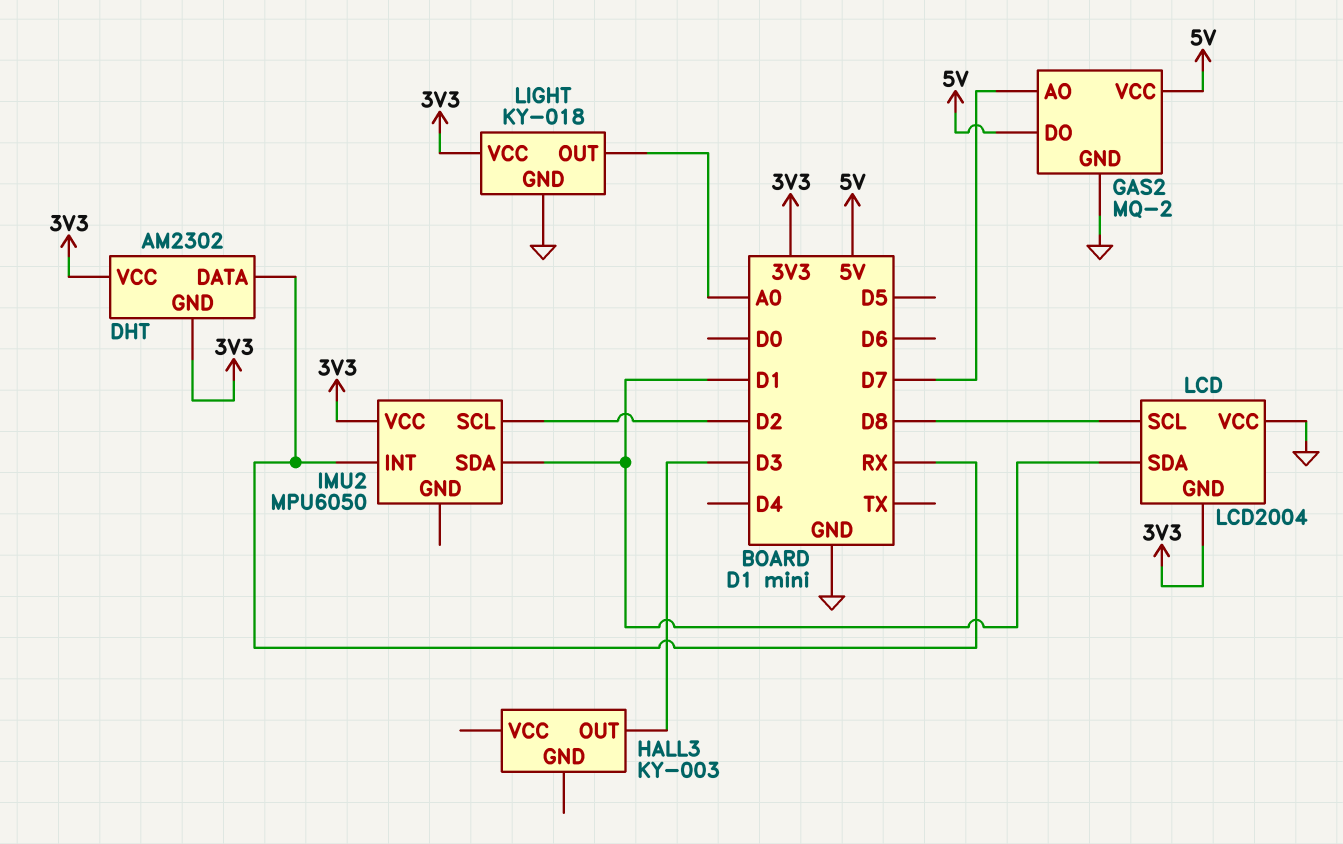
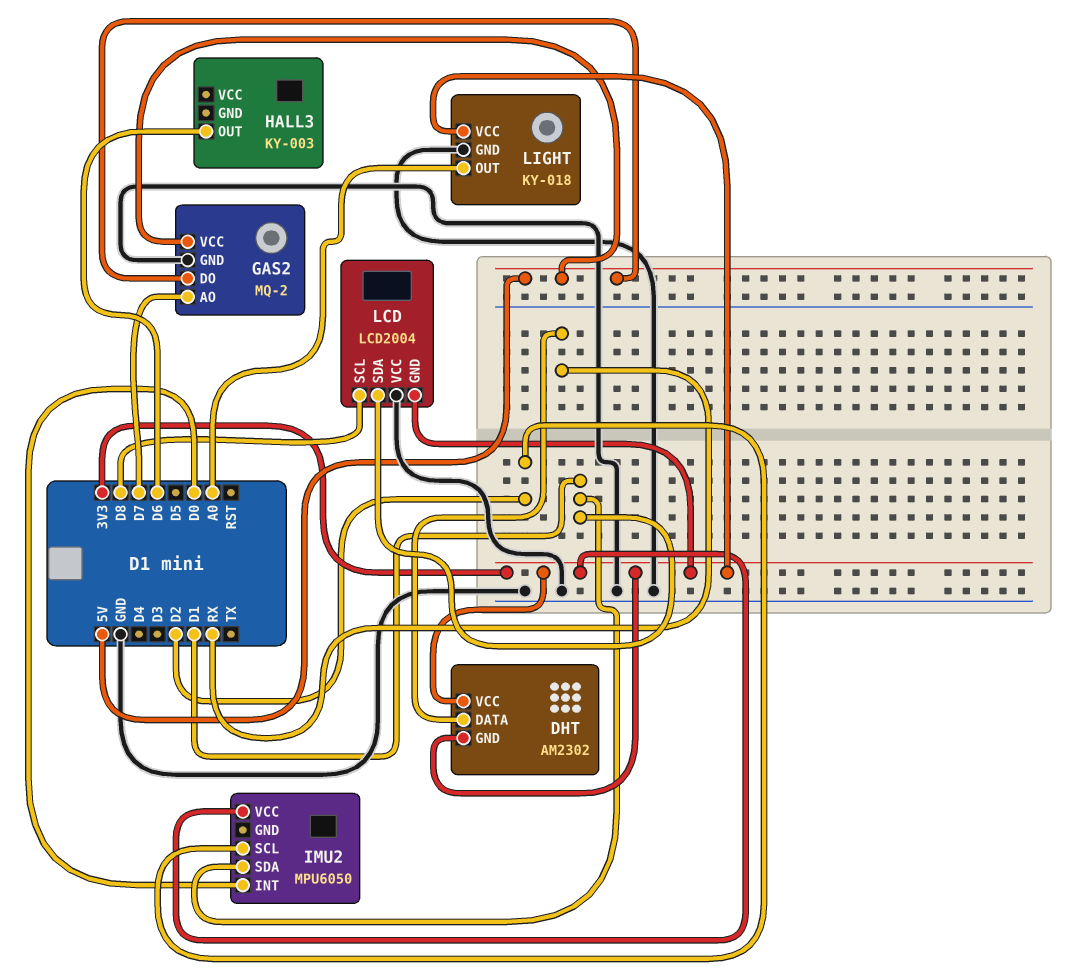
HALL3 pin OUT: D3 -> D6
IMU2 pin INT: RX -> D0

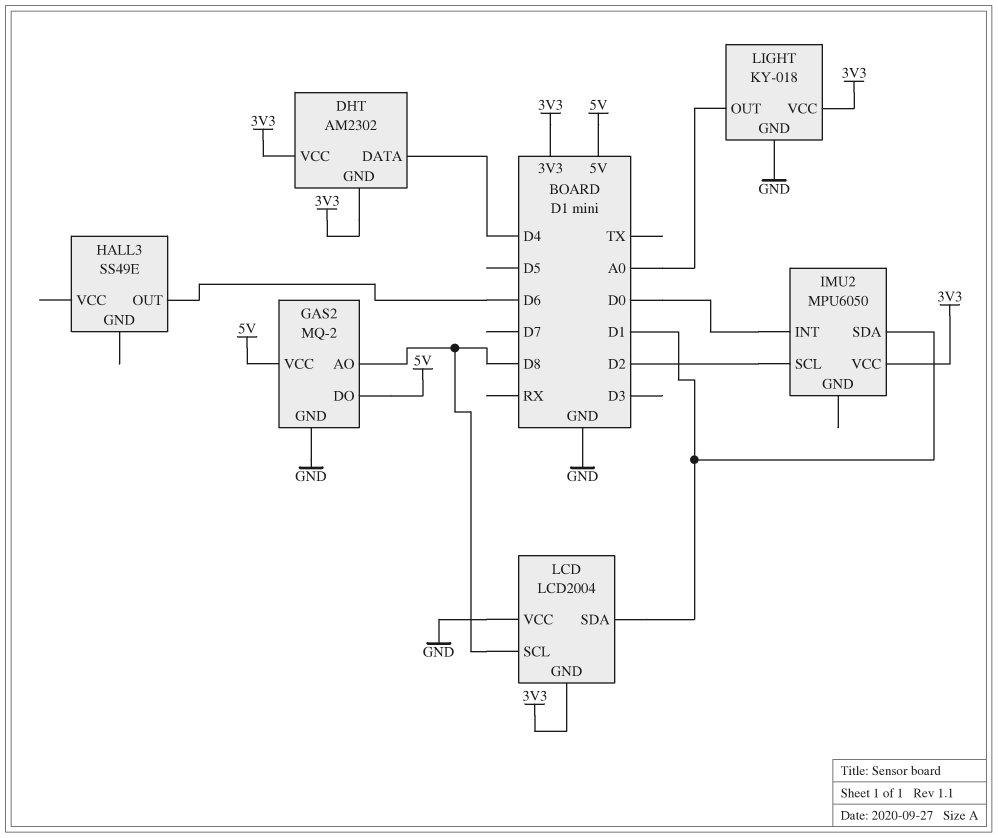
DHT pin DATA: RX -> D4
GAS2 pin AO: D7 -> D8
HALL3: KY-003 -> SS49E

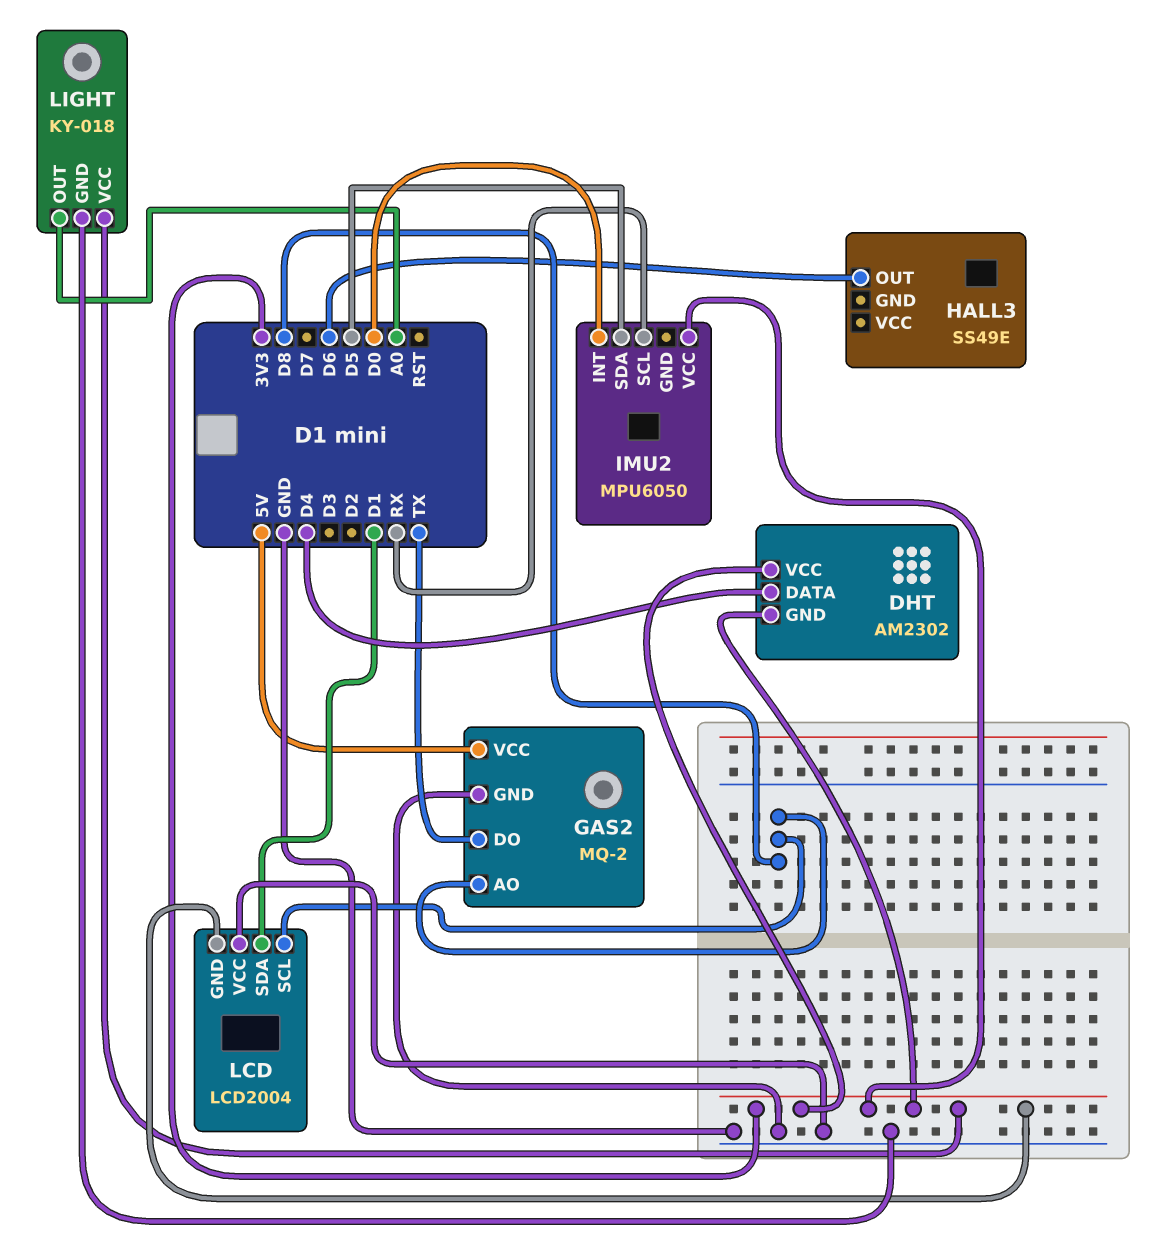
GAS2 pin DO: 5V -> TX
IMU2 pin SCL: D2 -> RX
IMU2 pin SDA: D1 -> D5

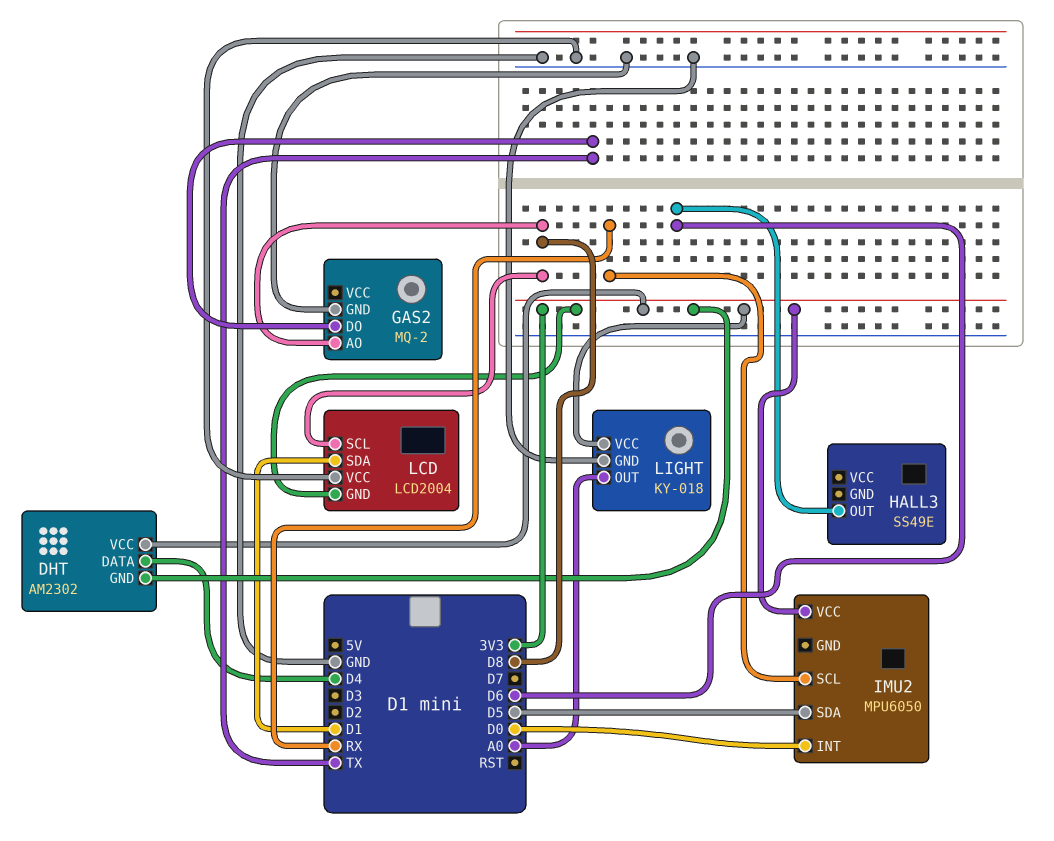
GAS2 pin VCC: 5V -> none

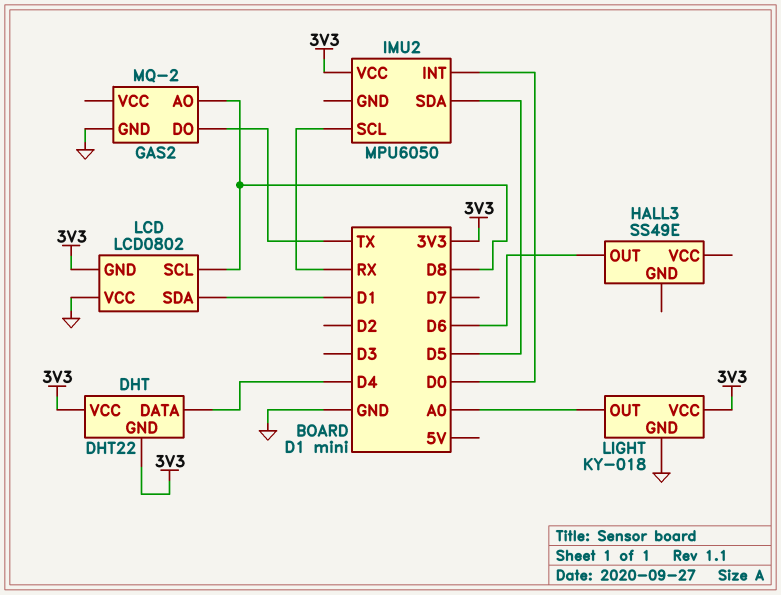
DHT: AM2302 -> DHT22
LCD: LCD2004 -> LCD0802

